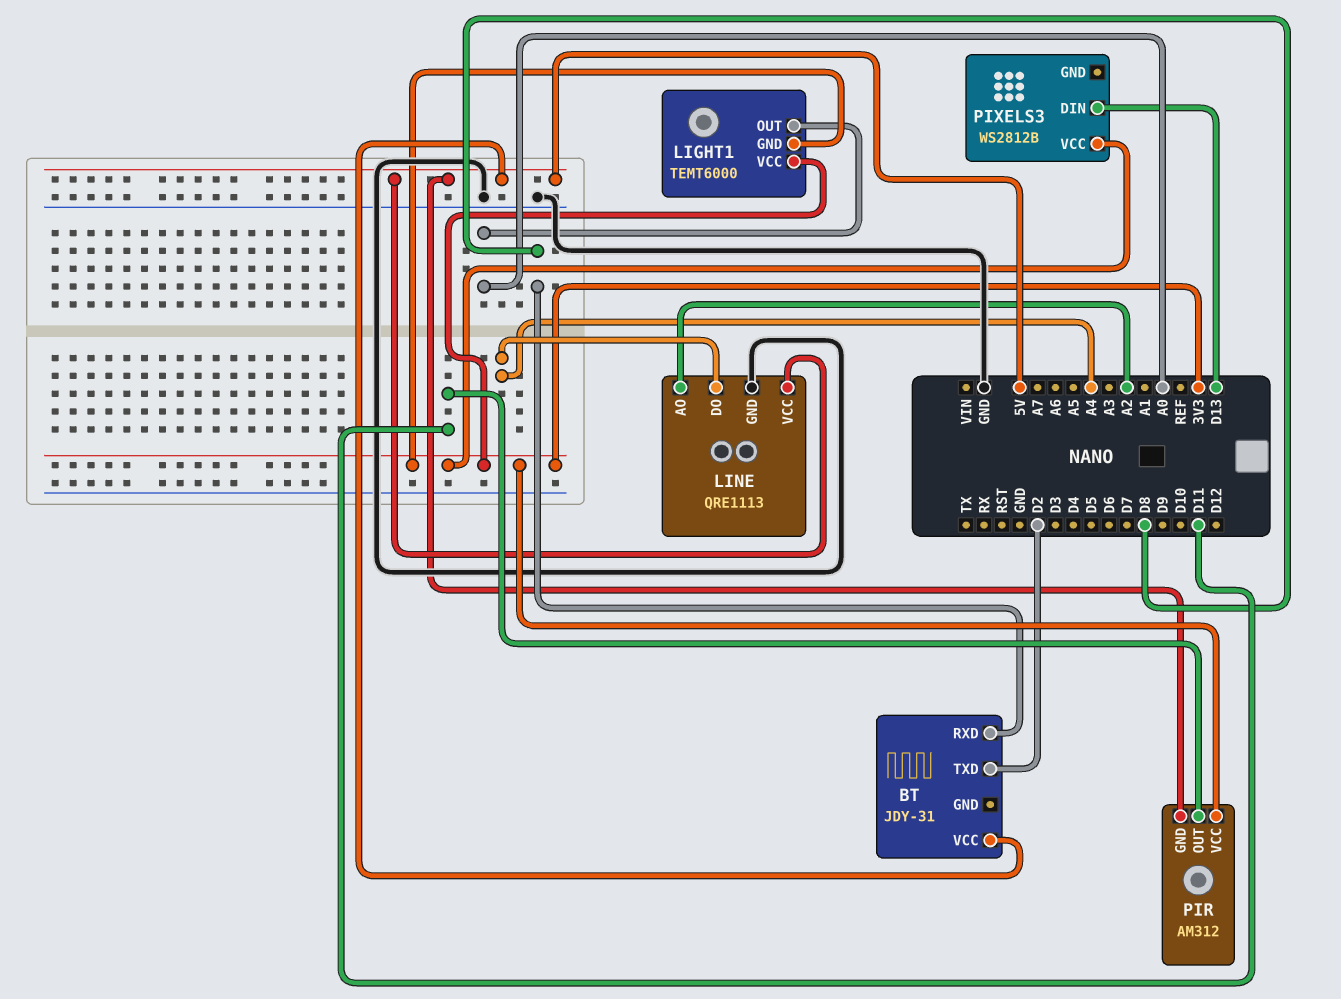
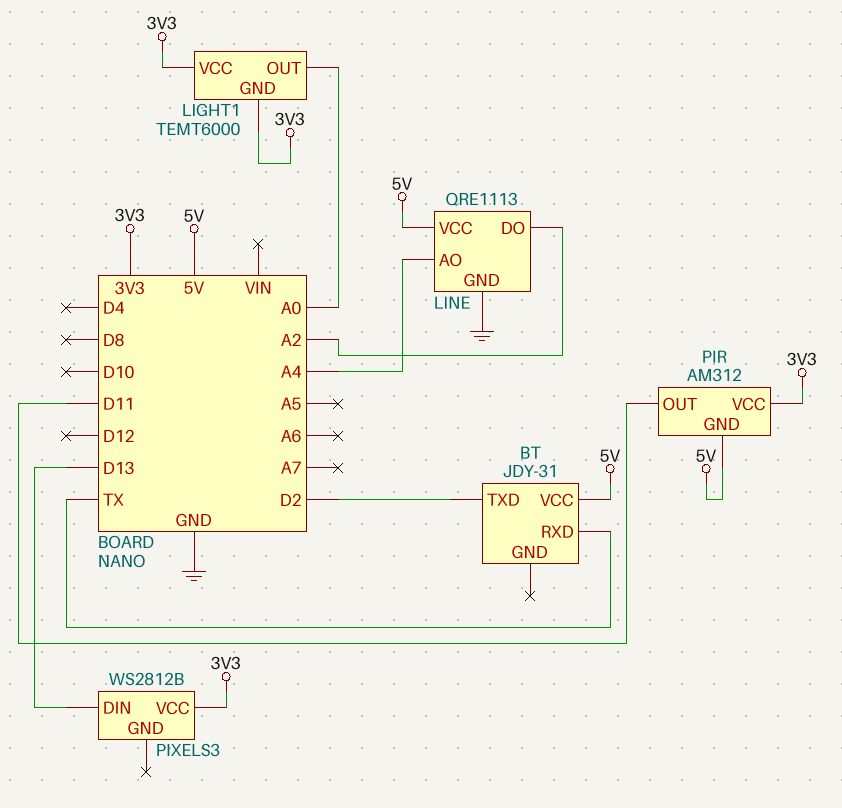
BT pin RXD: D8 -> TX
LINE pin AO: A2 -> A4
LINE pin DO: A4 -> A2

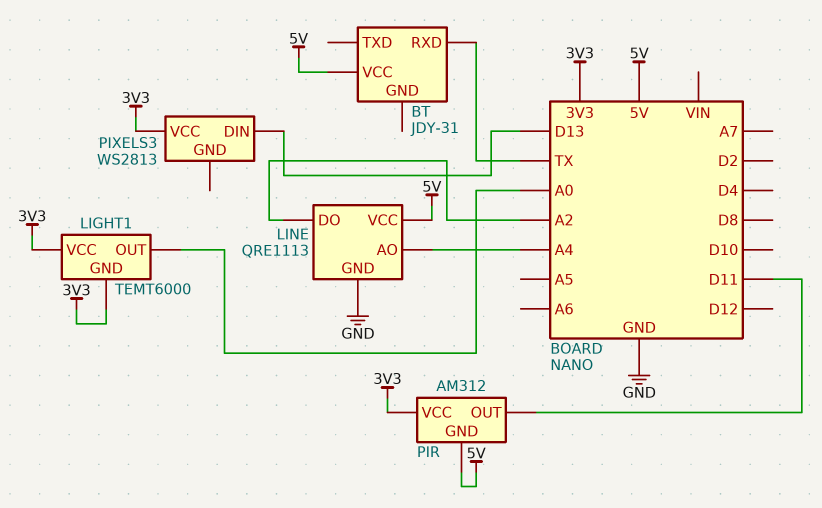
BT pin TXD: D2 -> none
PIXELS3: WS2812B -> WS2813

